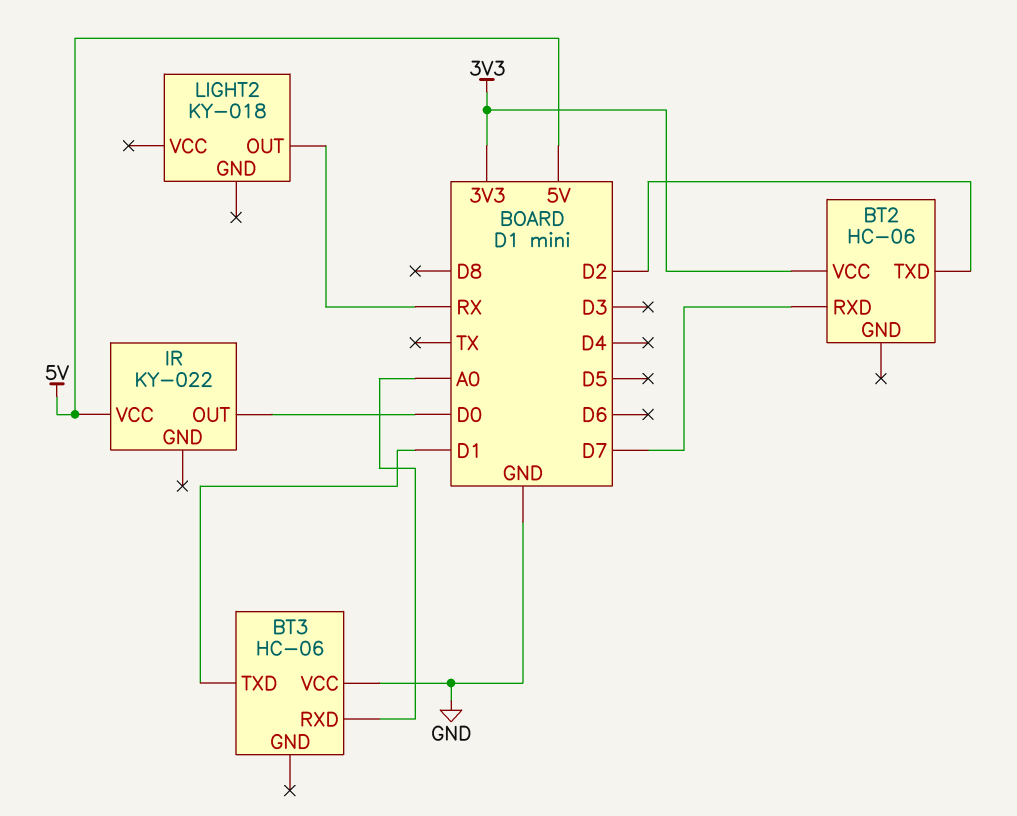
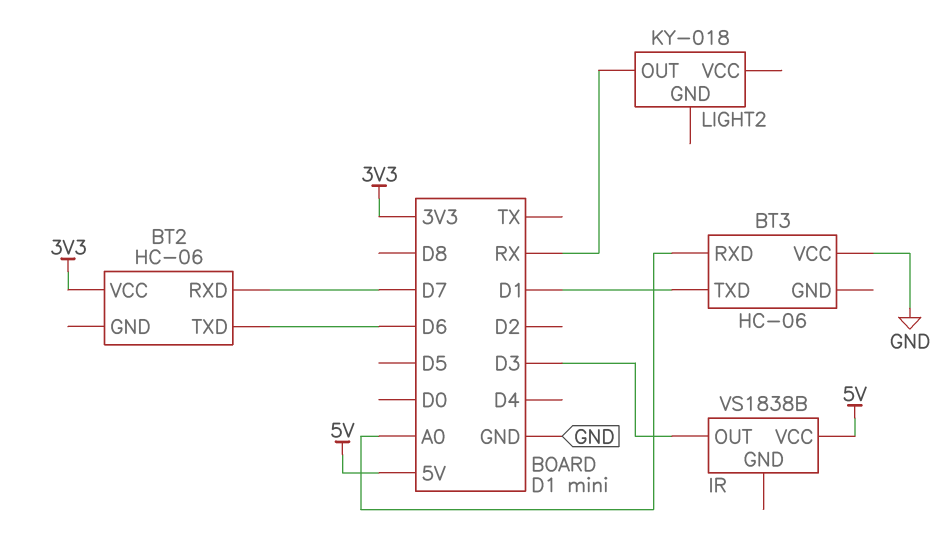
BT2 pin TXD: D2 -> D6
IR: KY-022 -> VS1838B
IR pin OUT: D0 -> D3

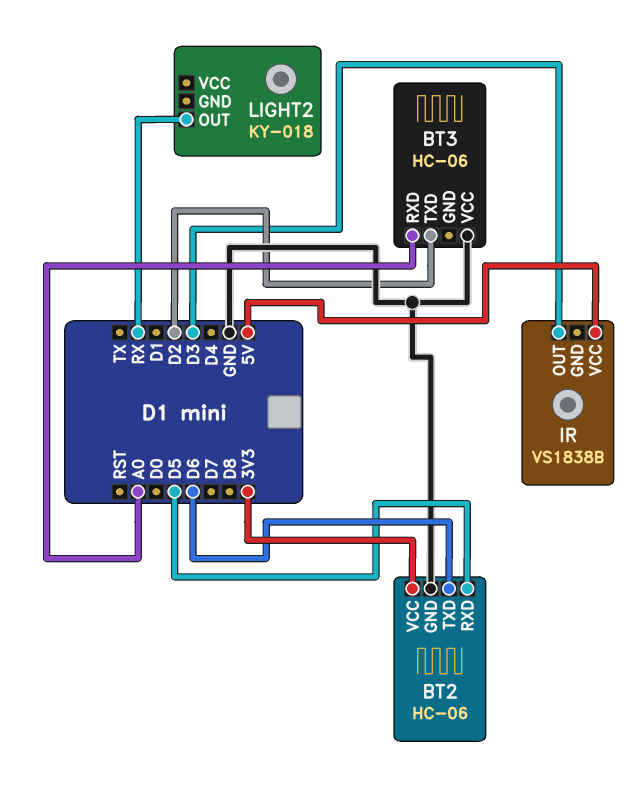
BT2 pin GND: none -> GND
BT2 pin RXD: D7 -> D5
BT3 pin TXD: D1 -> D2

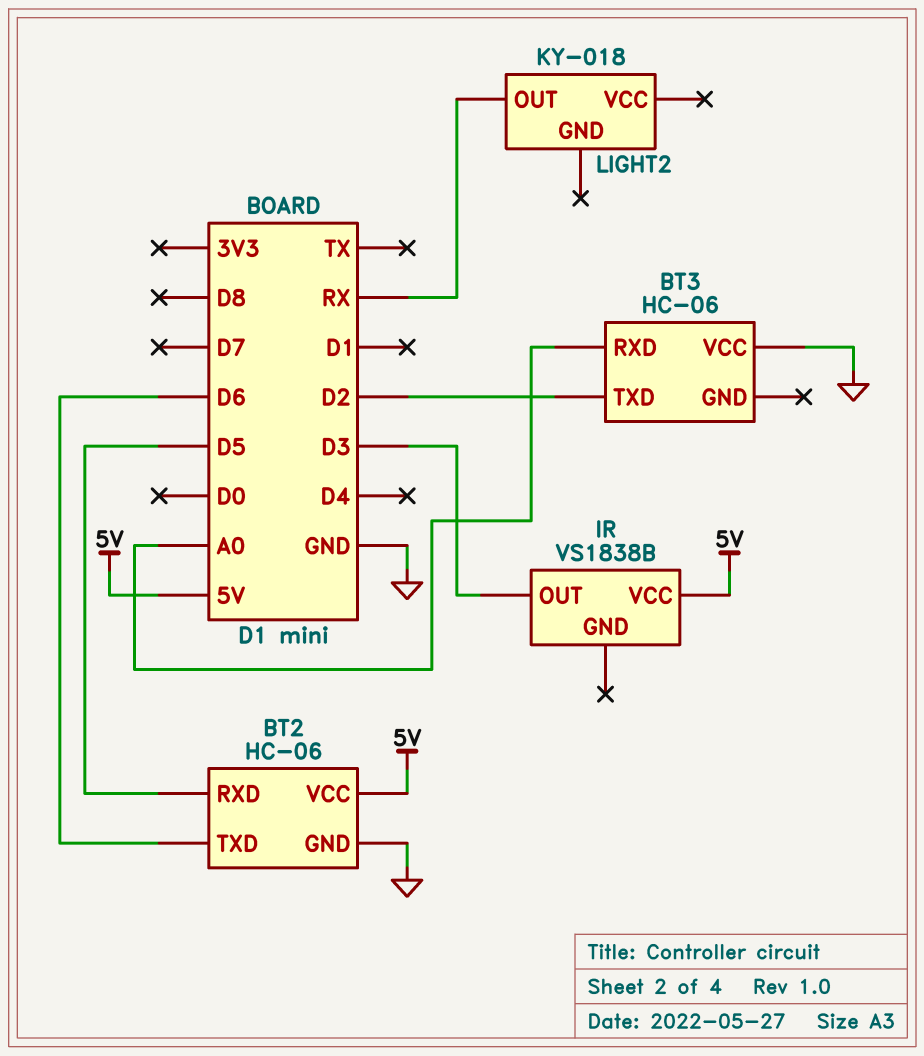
BT2 pin VCC: 3V3 -> 5V

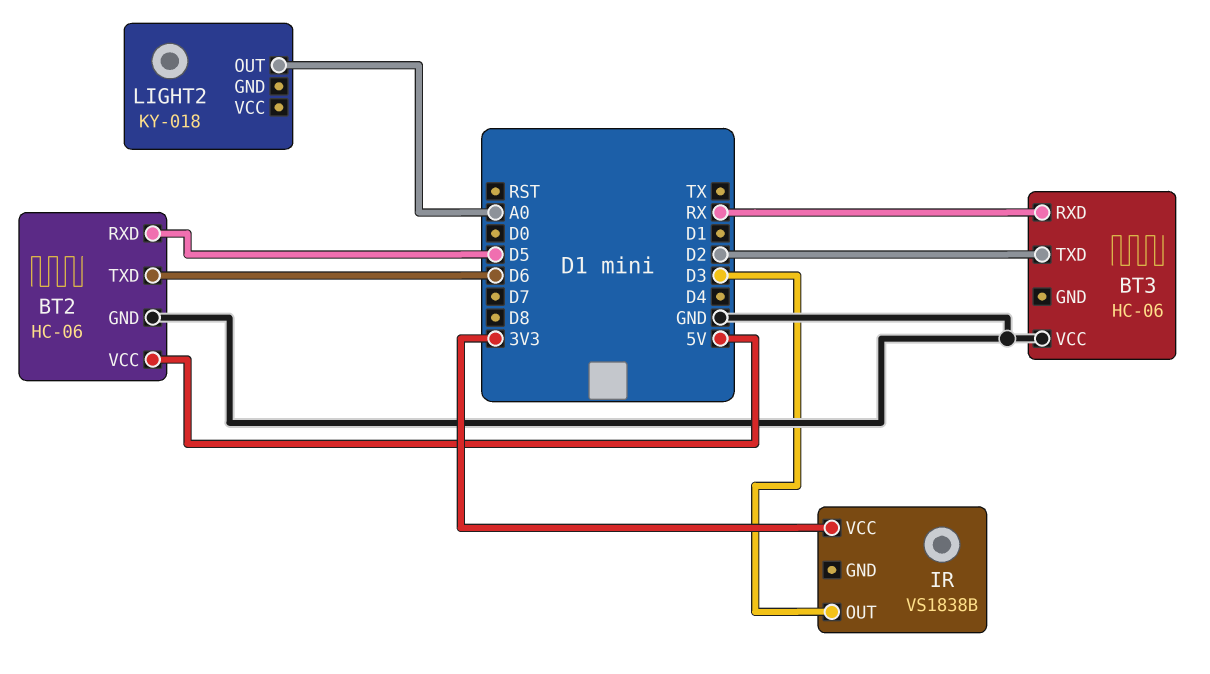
BT3 pin RXD: A0 -> RX
IR pin VCC: 5V -> 3V3
LIGHT2 pin OUT: RX -> A0

